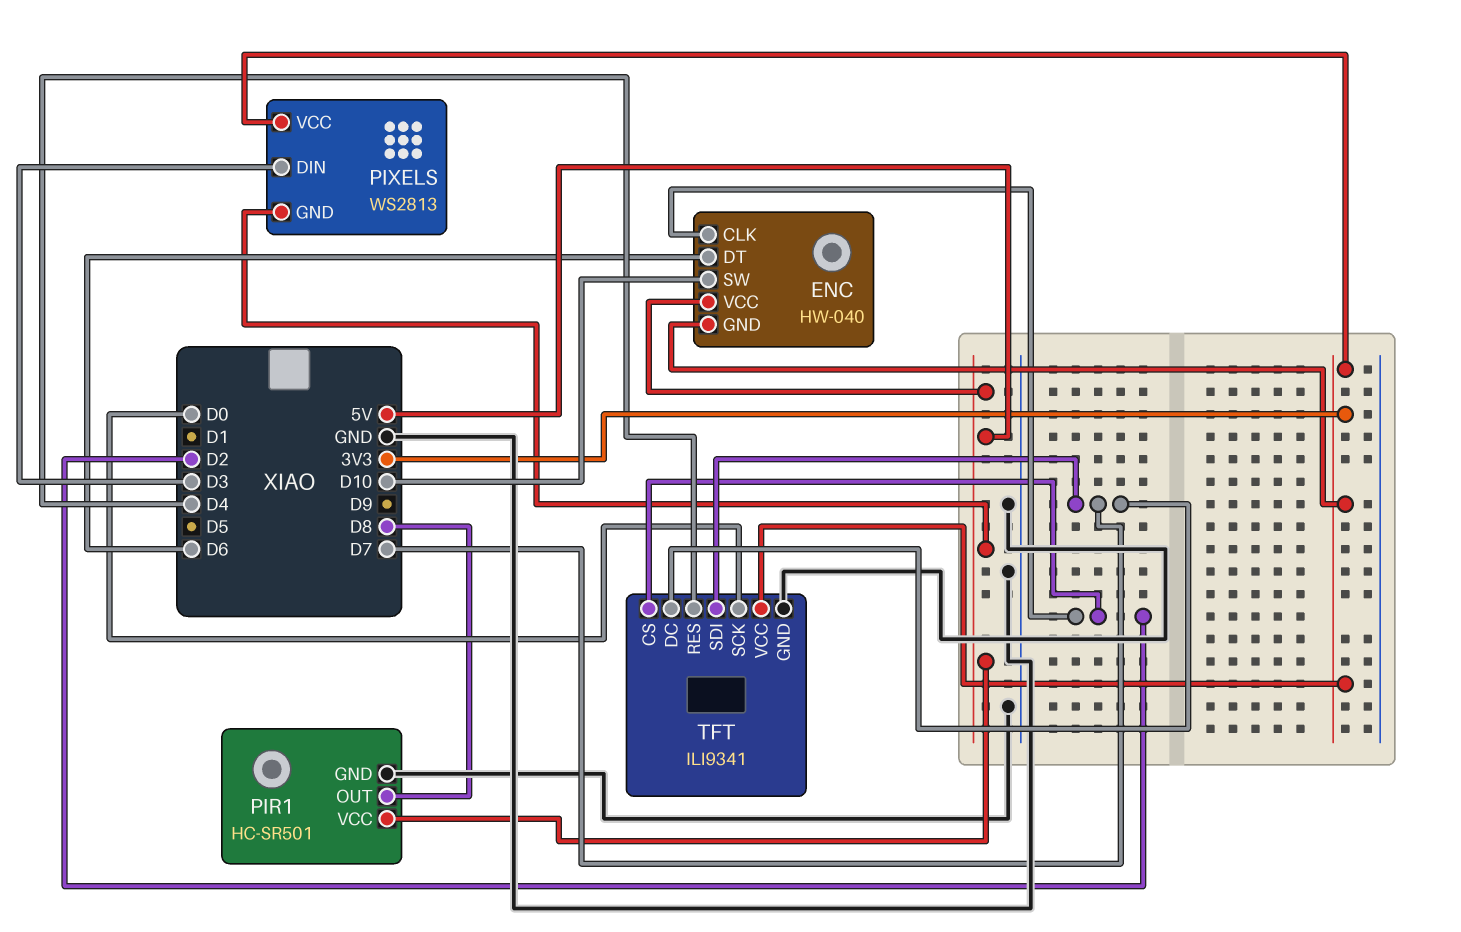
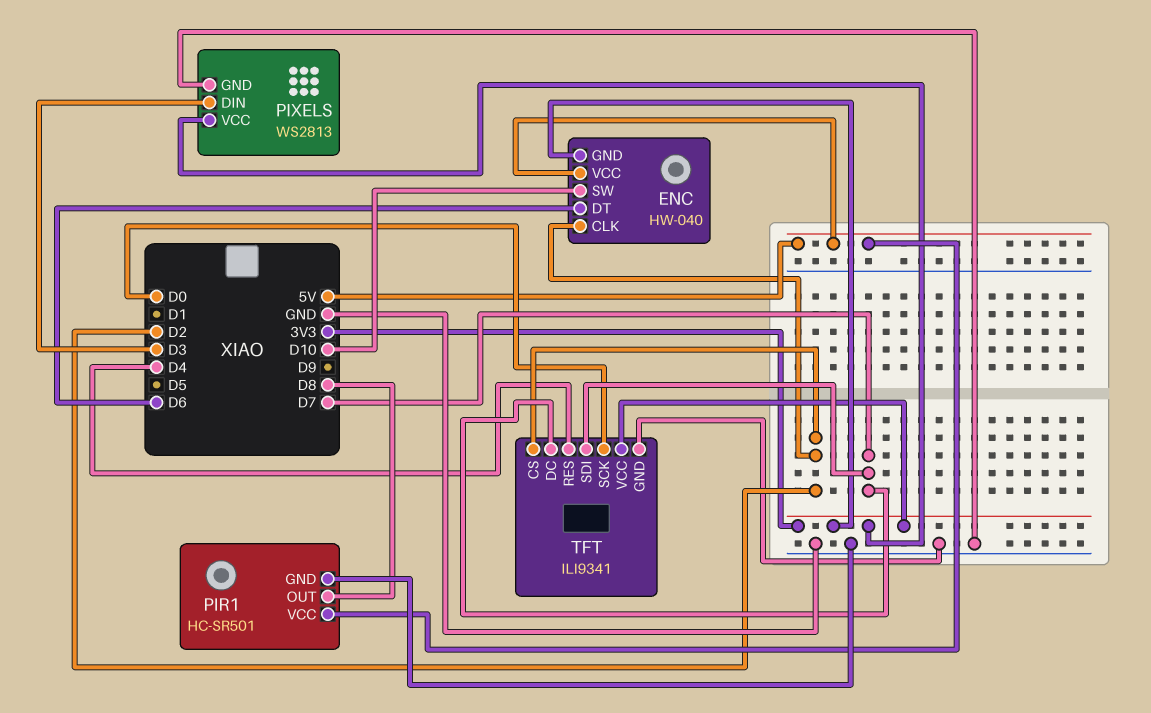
PIXELS pin GND: 5V -> GND

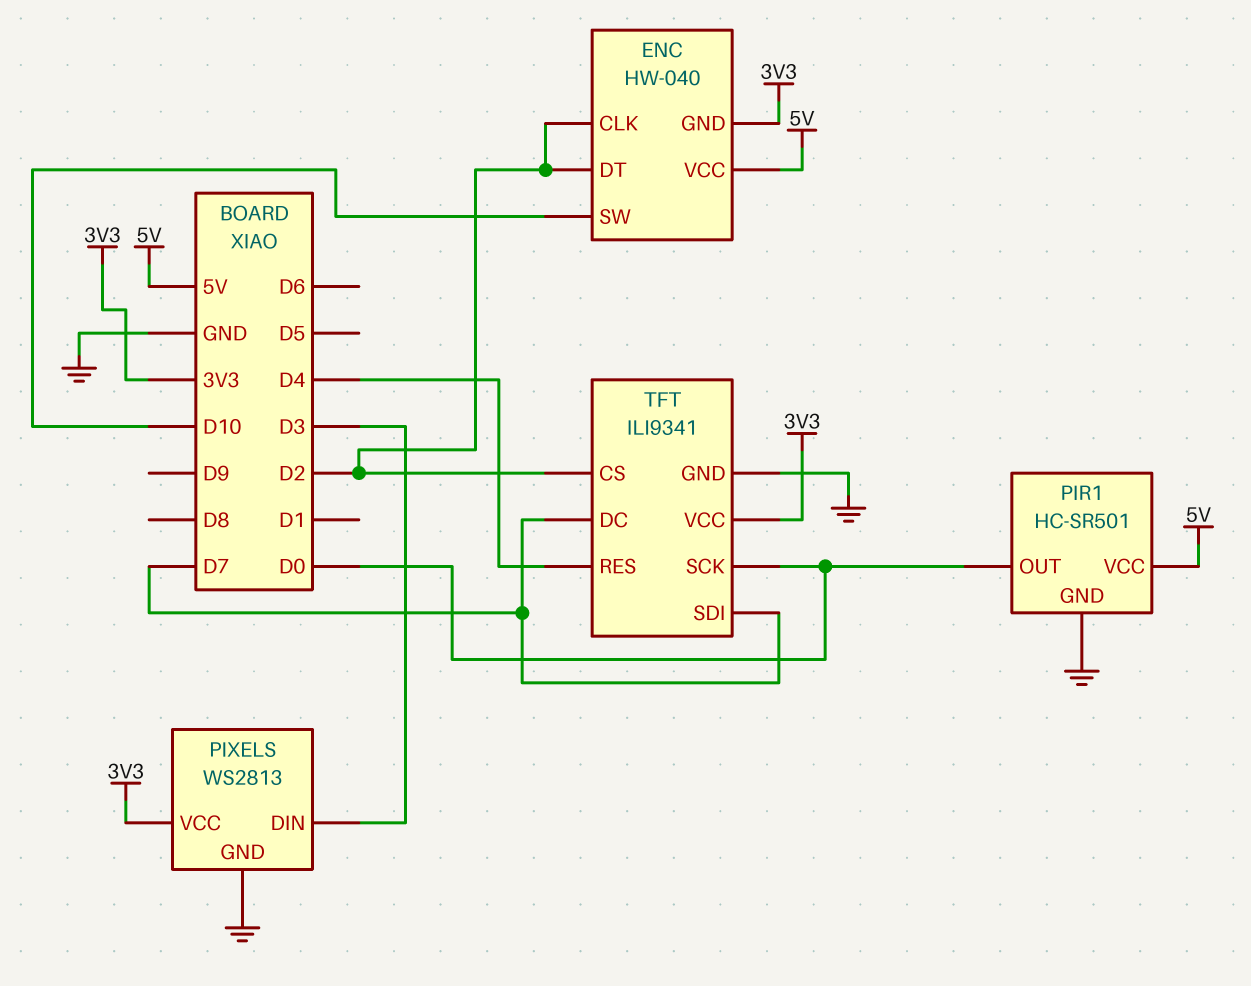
ENC pin DT: D6 -> D2
PIR1 pin OUT: D8 -> D0

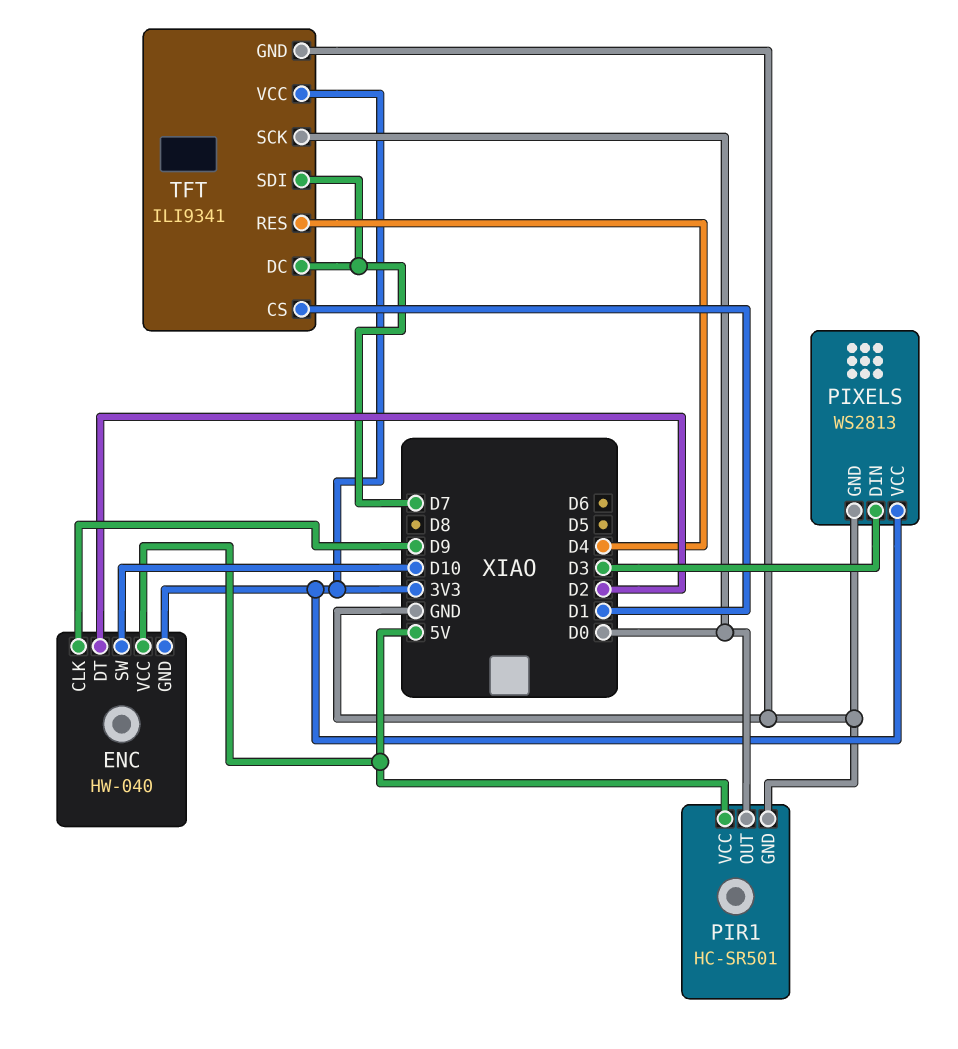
ENC pin CLK: D2 -> D9
TFT pin CS: D2 -> D1

